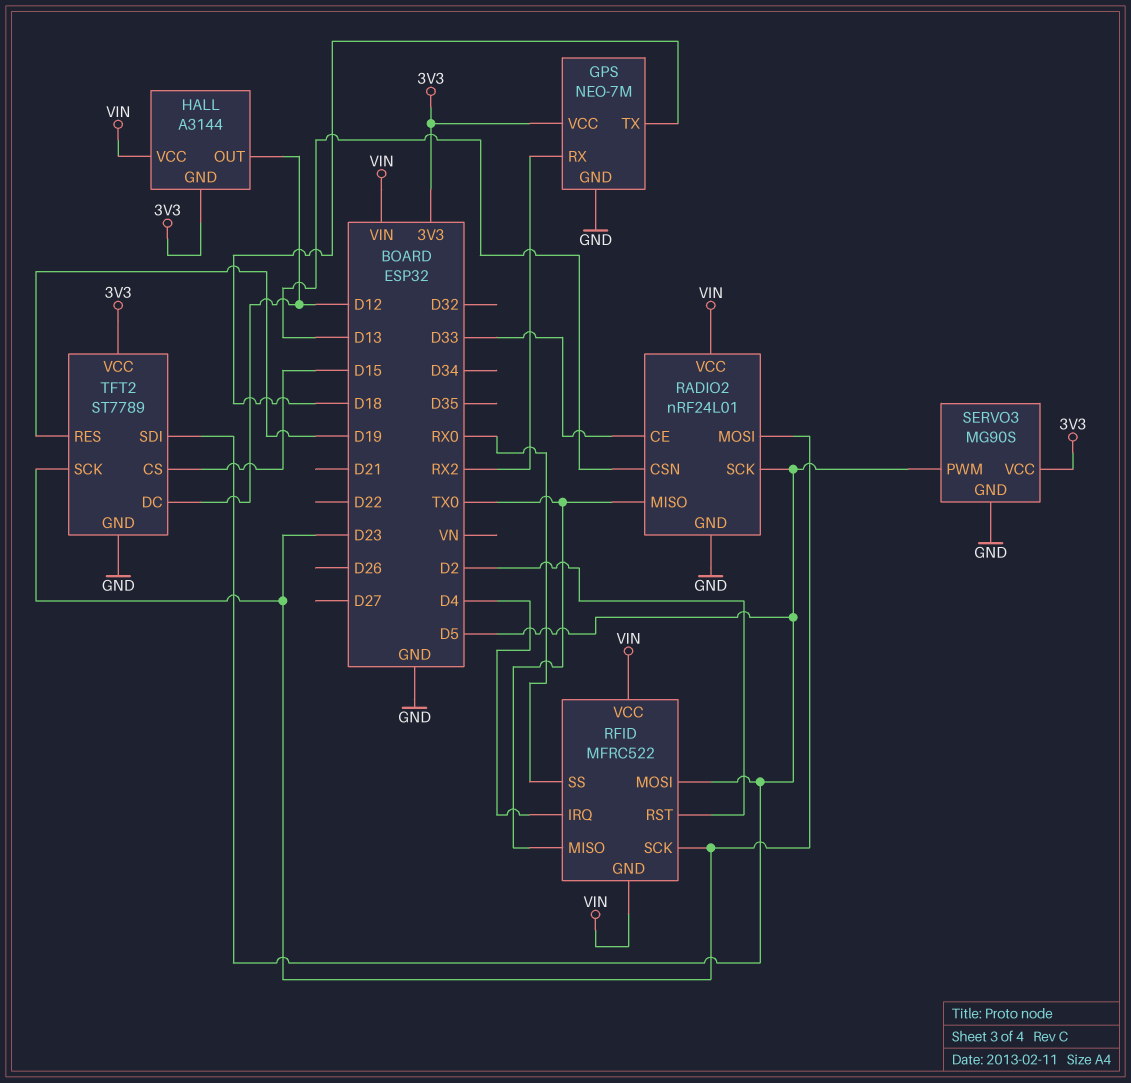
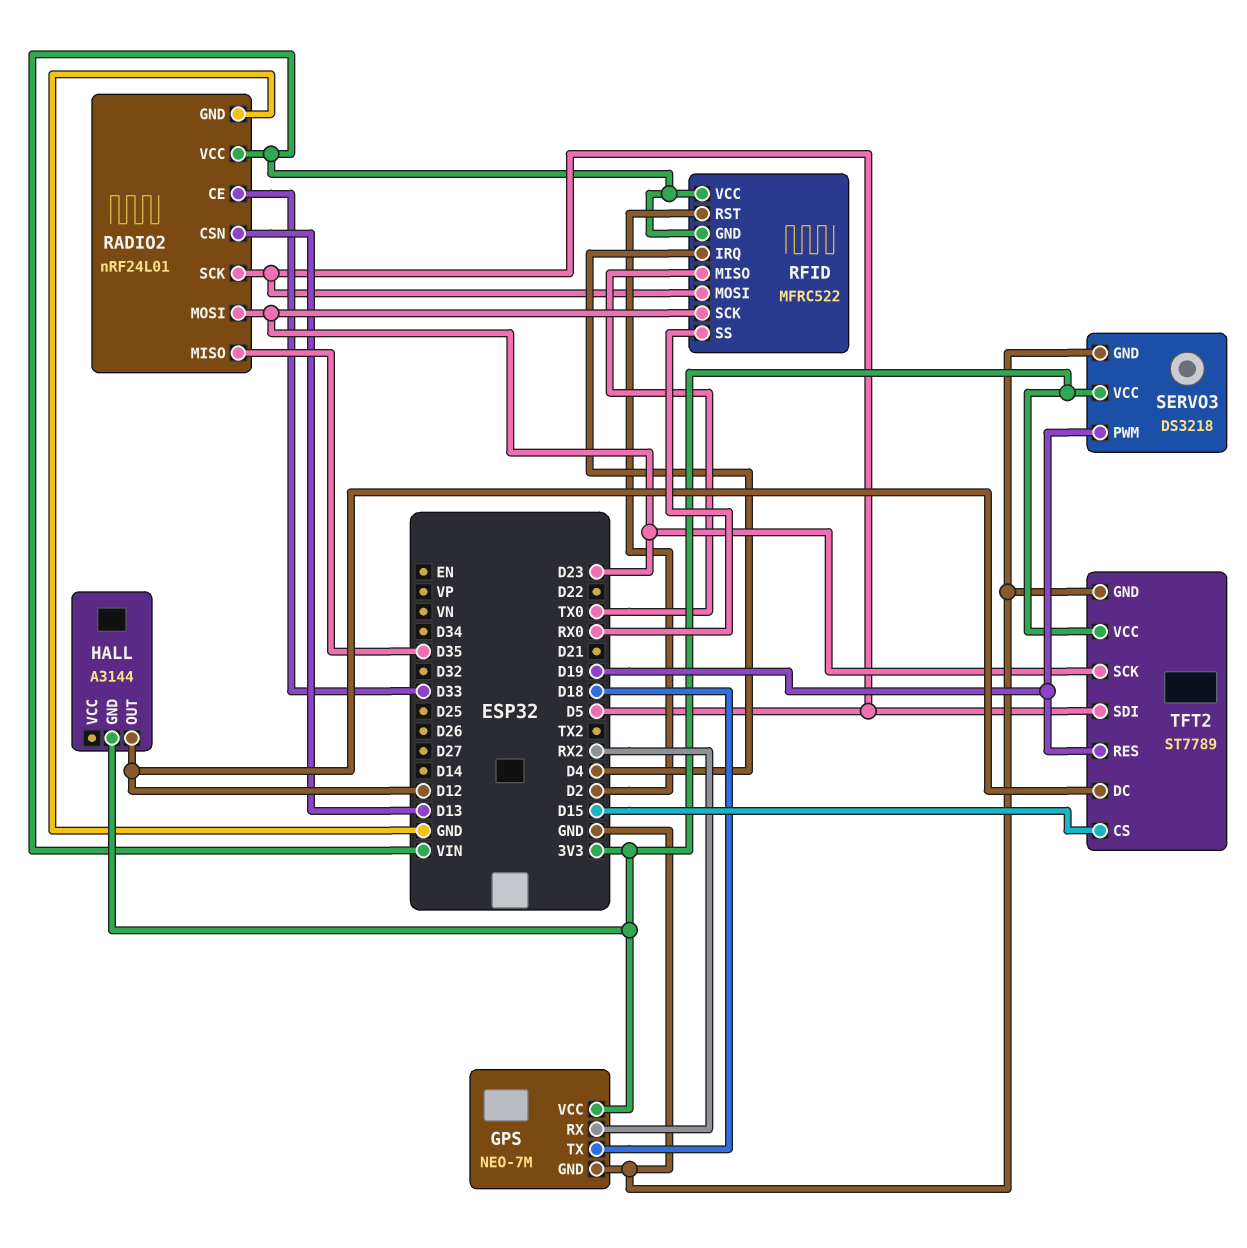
HALL pin VCC: VIN -> none
RADIO2 pin MISO: TX0 -> D35
SERVO3: MG90S -> DS3218
SERVO3 pin PWM: D5 -> D19

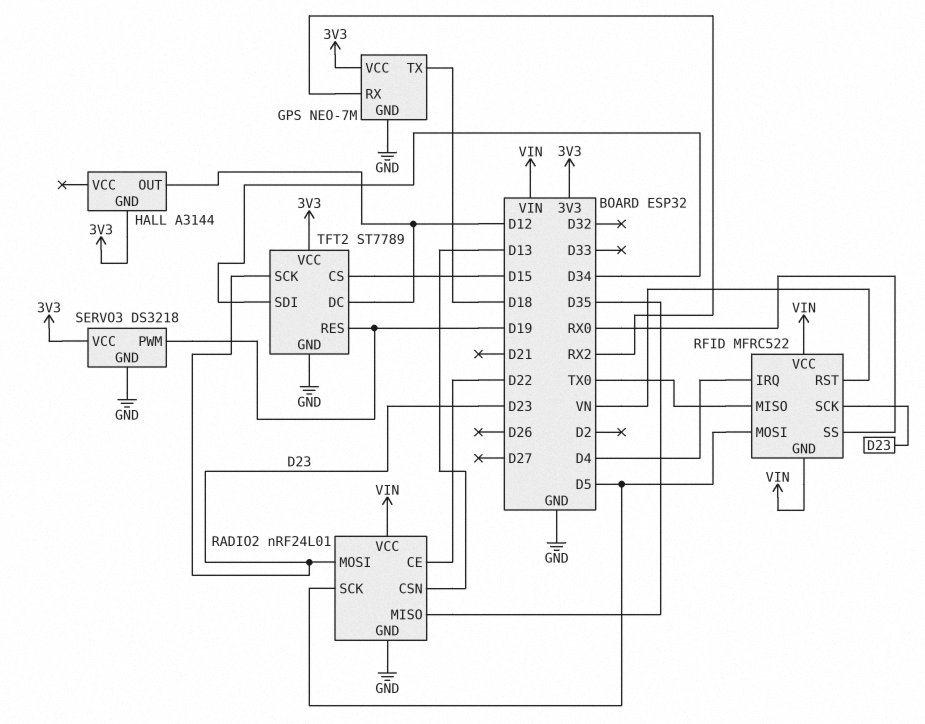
RADIO2 pin CE: D33 -> D22
RFID pin RST: D2 -> VN
TFT2 pin SDI: D5 -> D34

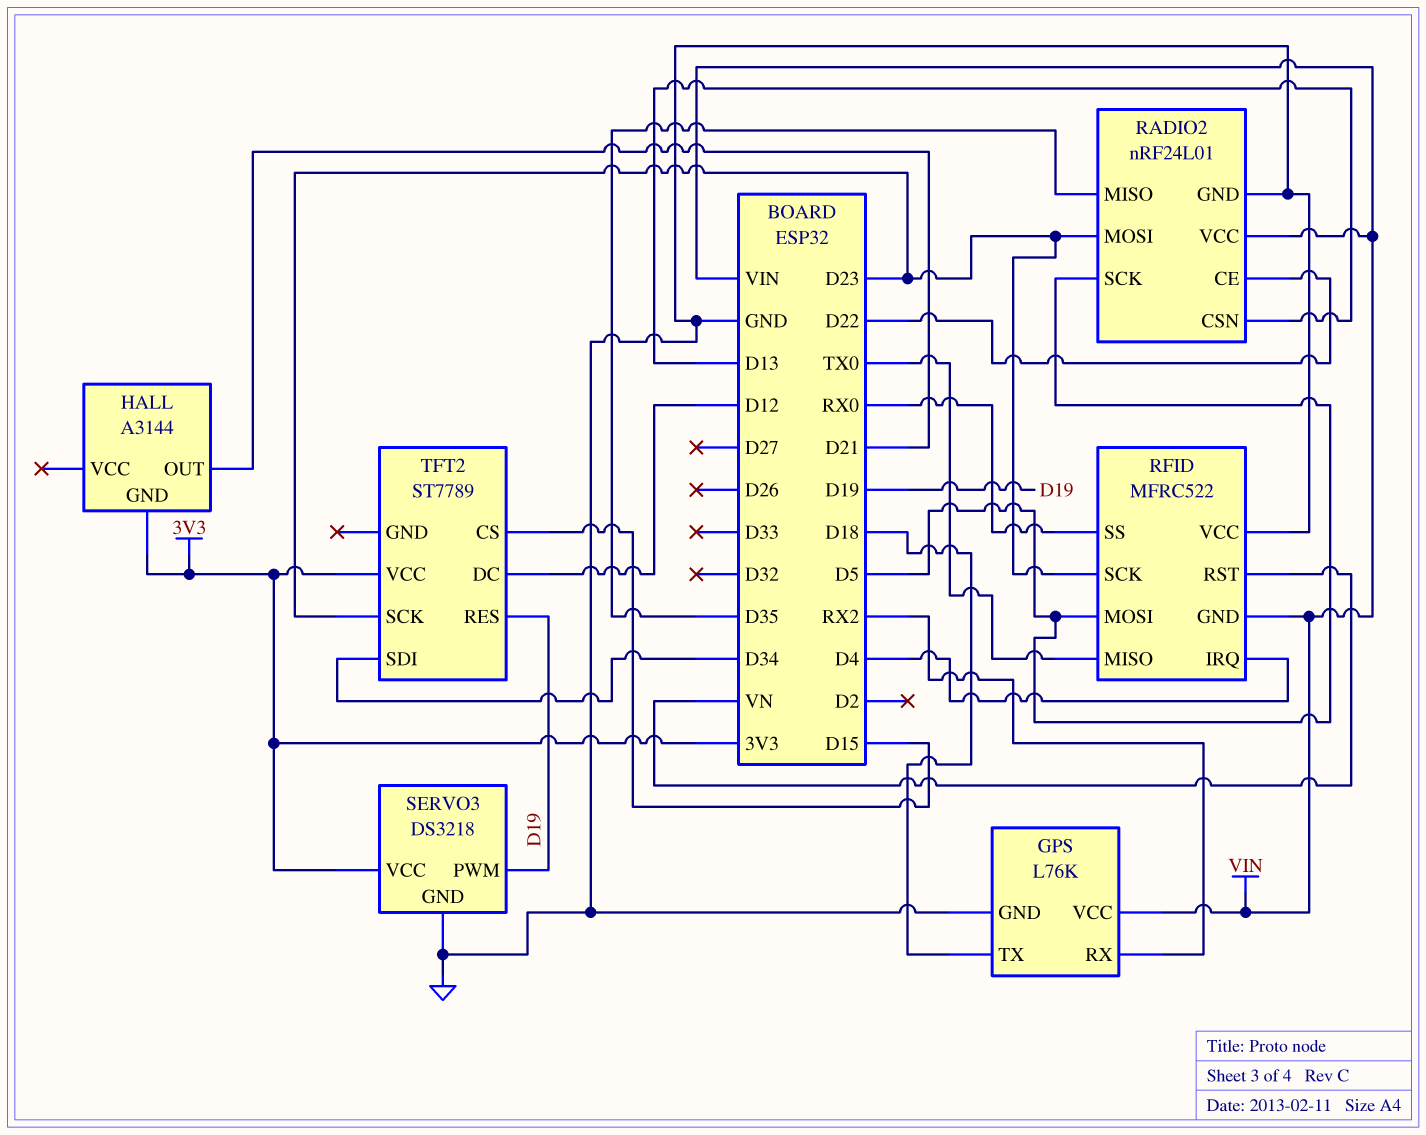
GPS: NEO-7M -> L76K
GPS pin VCC: 3V3 -> VIN
HALL pin OUT: D12 -> D21
RFID pin VCC: VIN -> GND
TFT2 pin GND: GND -> none

